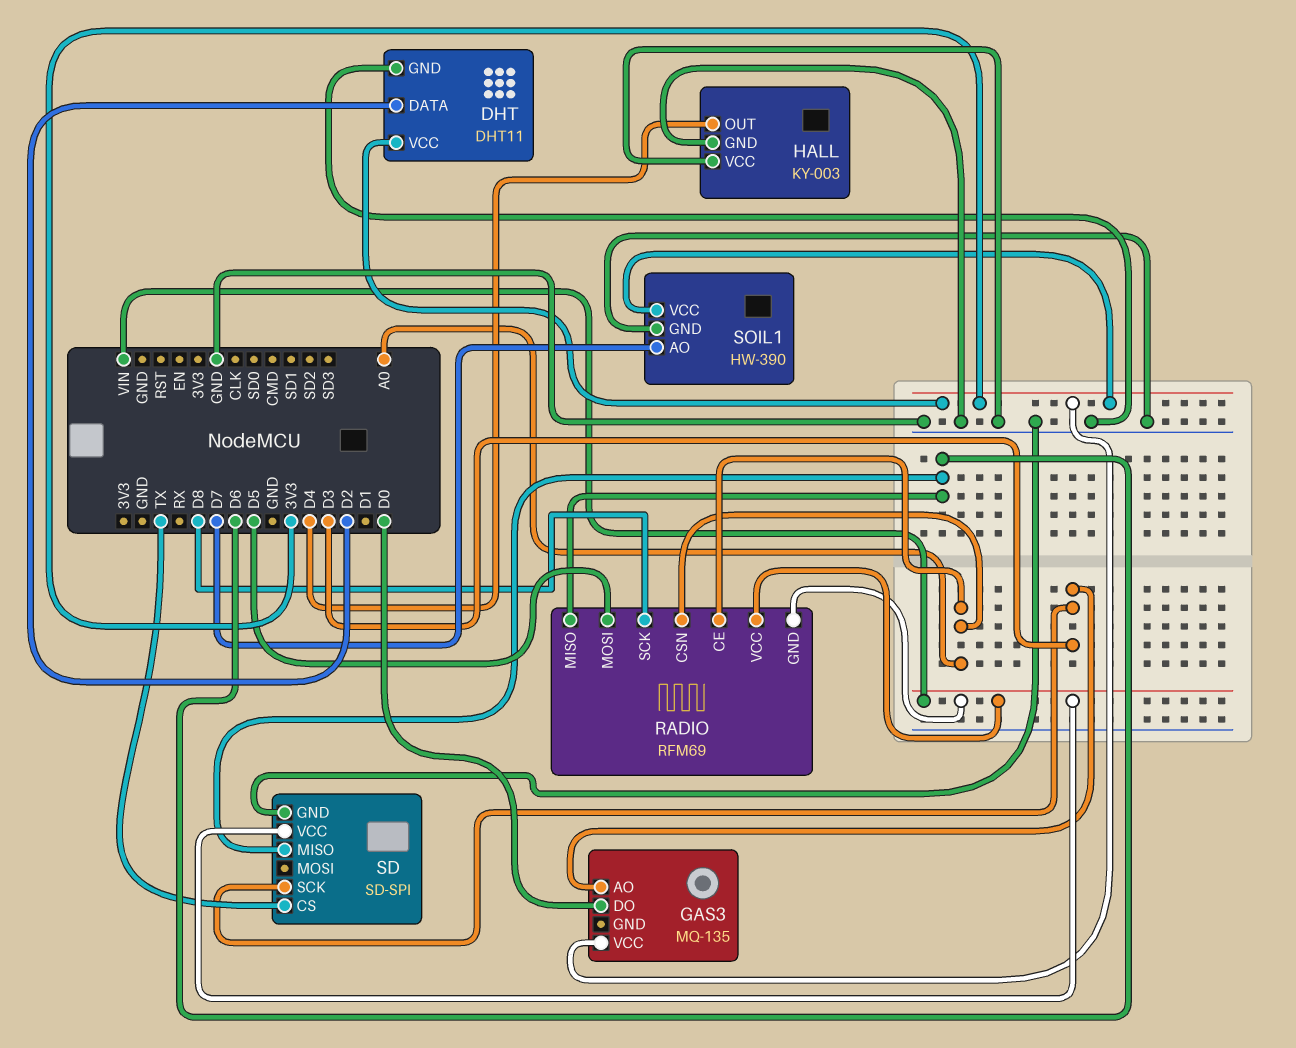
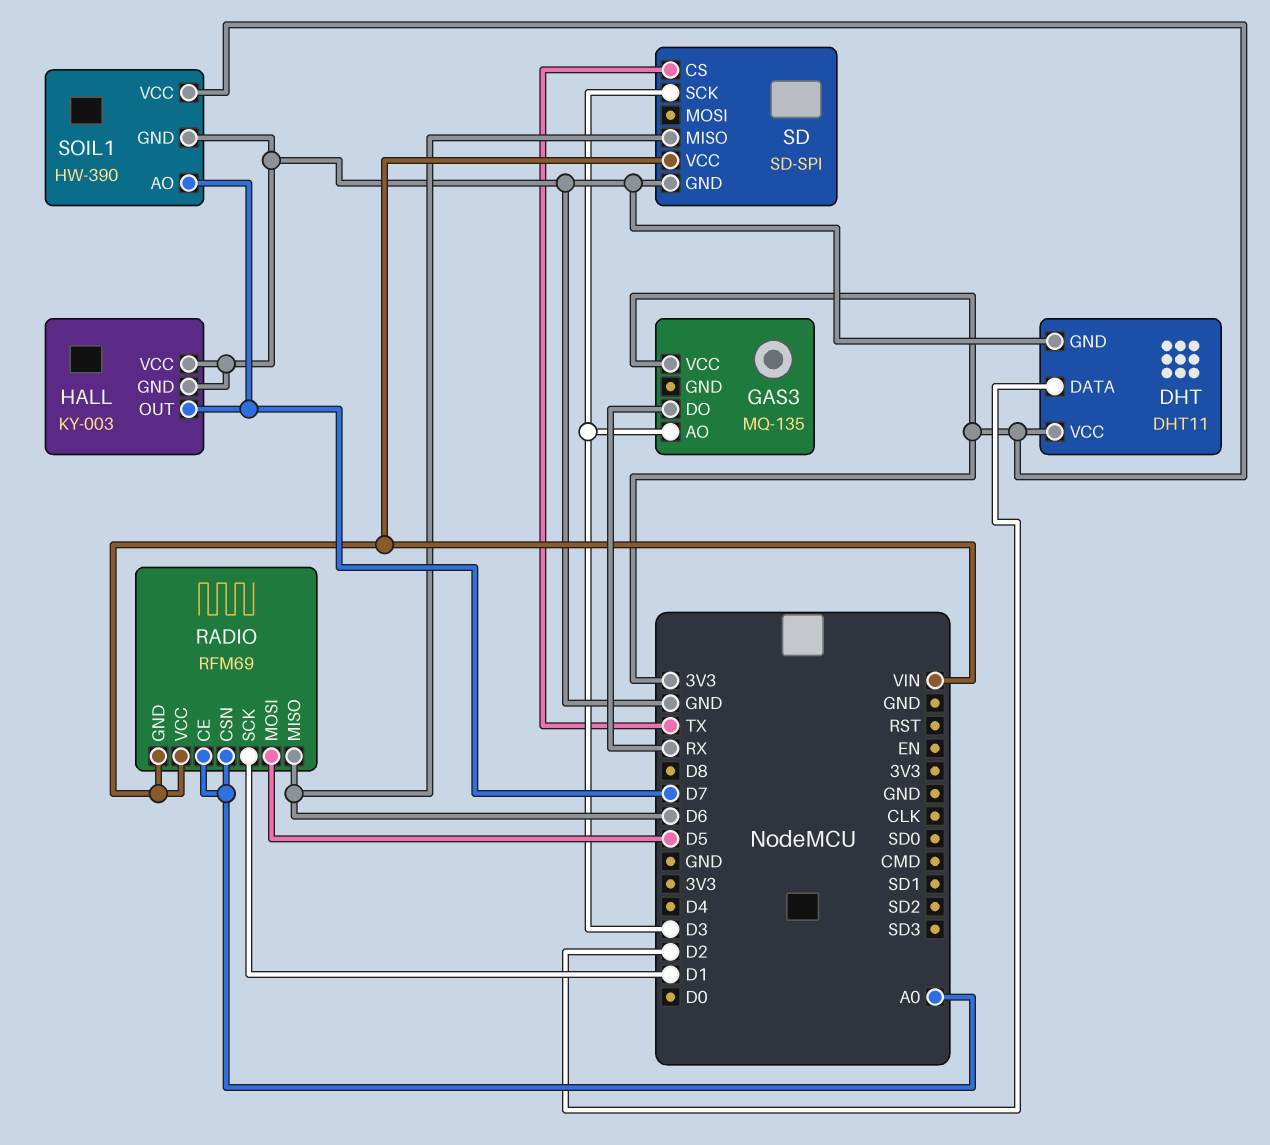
GAS3 pin DO: D0 -> RX
HALL pin OUT: D4 -> D7
RADIO pin SCK: D8 -> D1

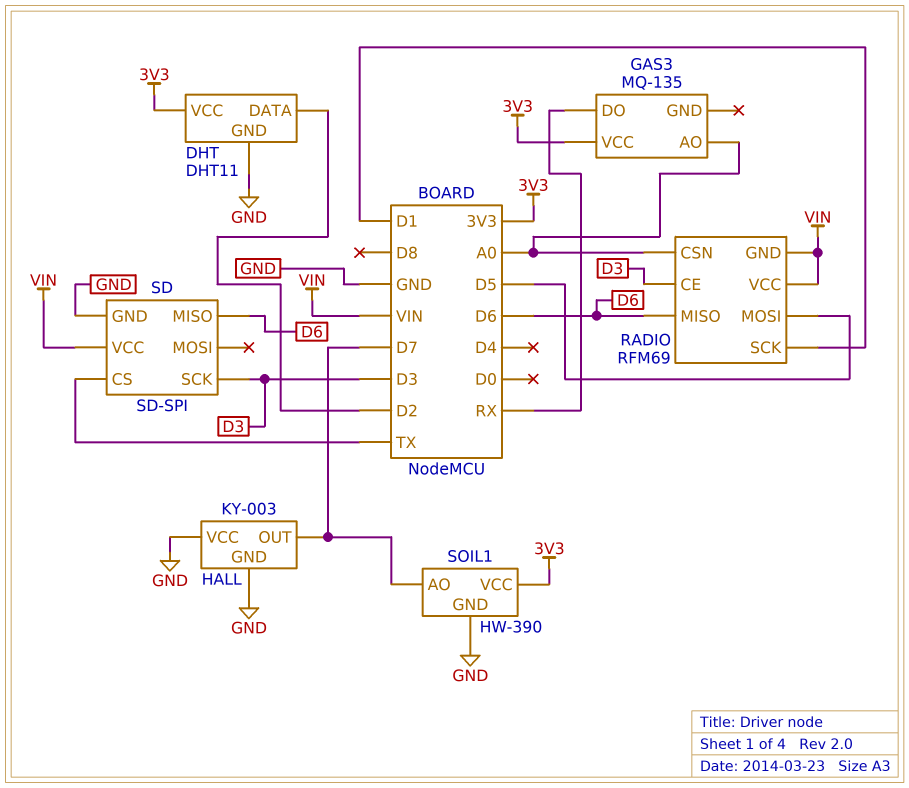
GAS3 pin AO: D3 -> A0
RADIO pin CE: A0 -> D3

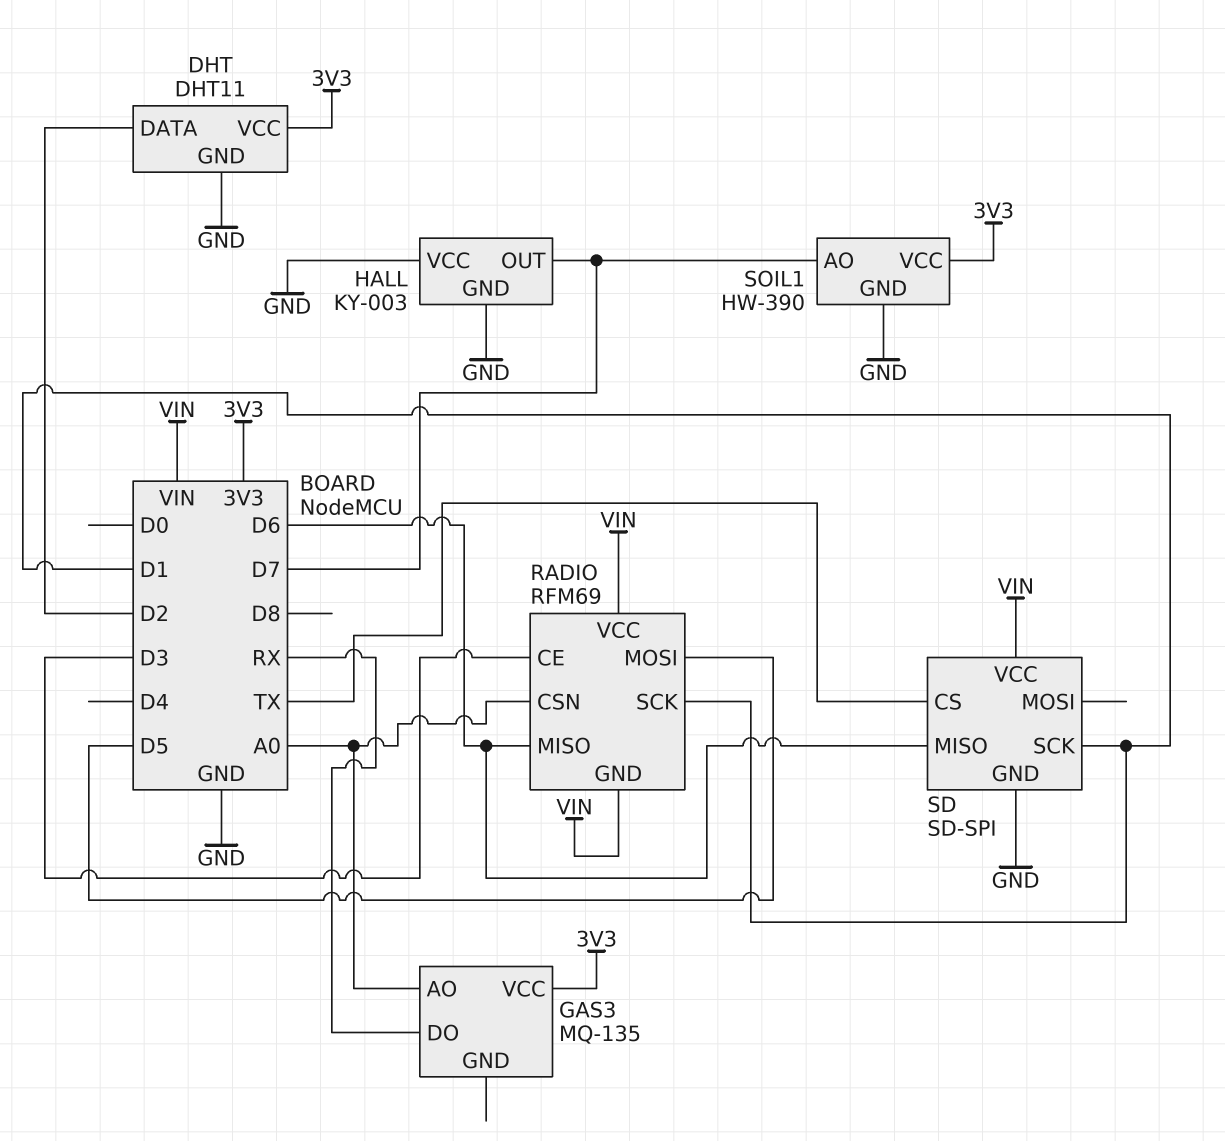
SD pin SCK: D3 -> D1

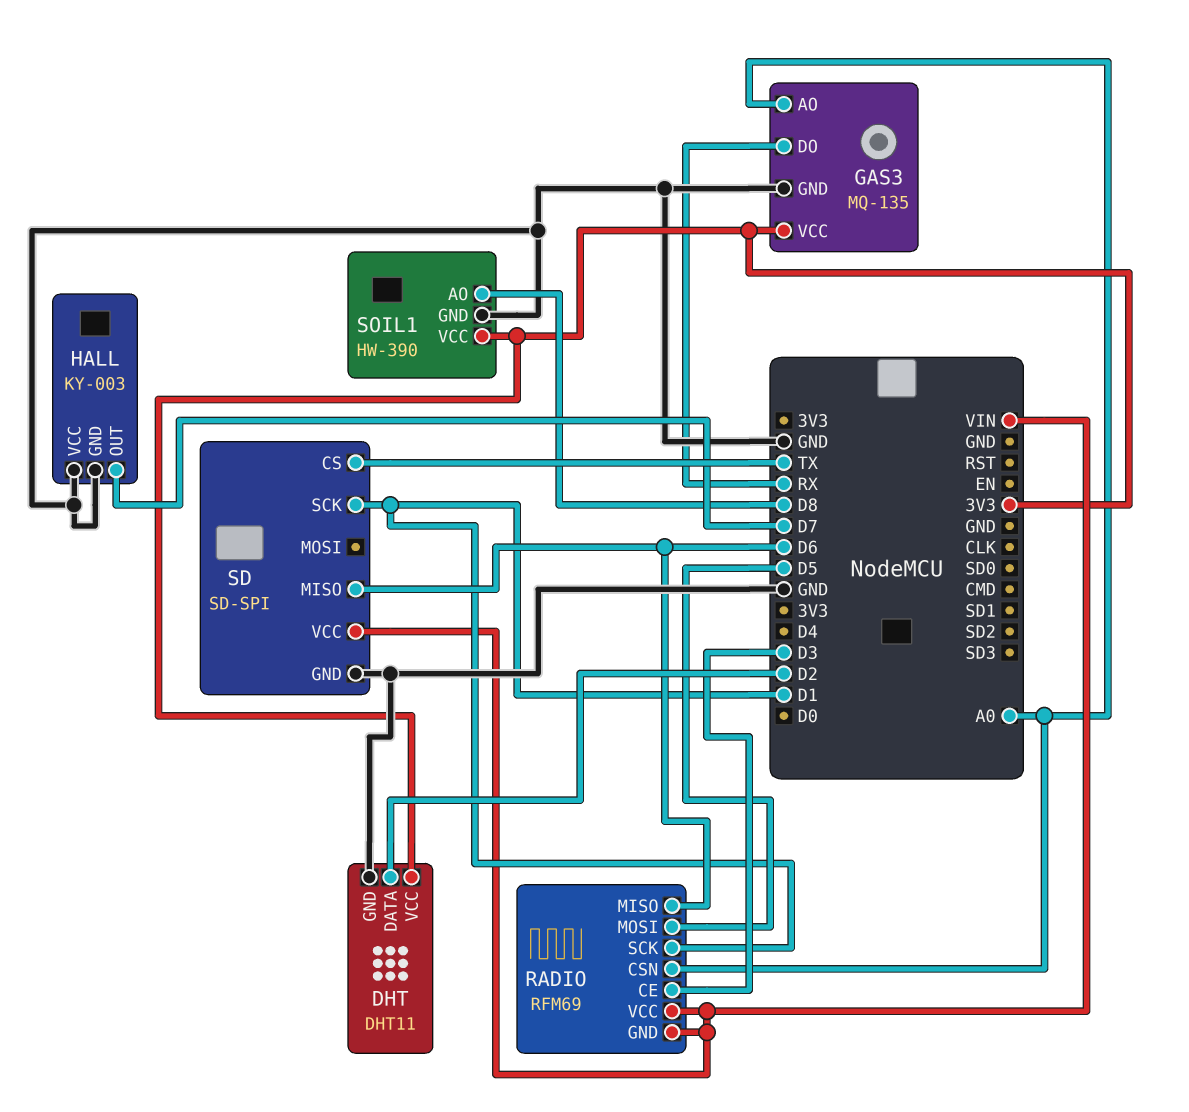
GAS3 pin GND: none -> GND
SOIL1 pin AO: D7 -> D8

